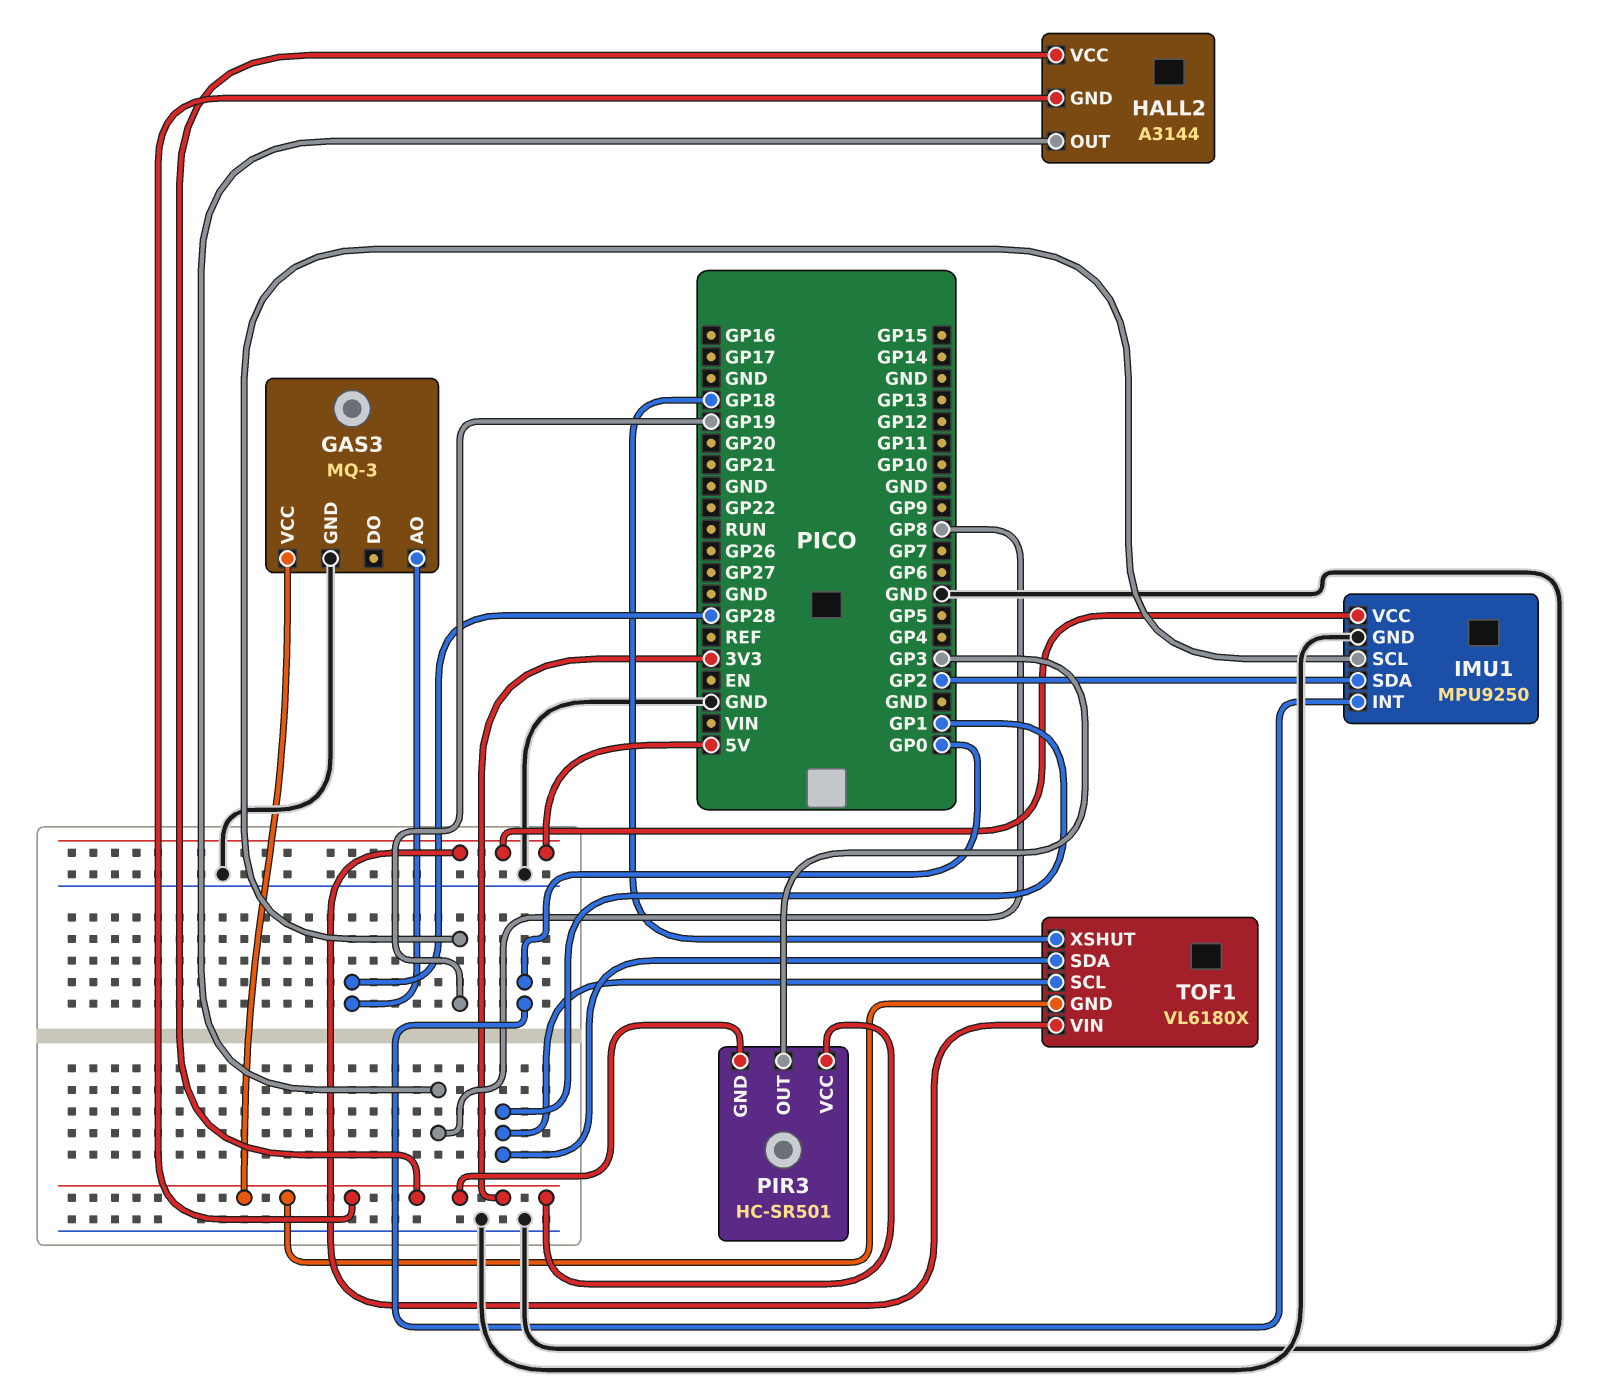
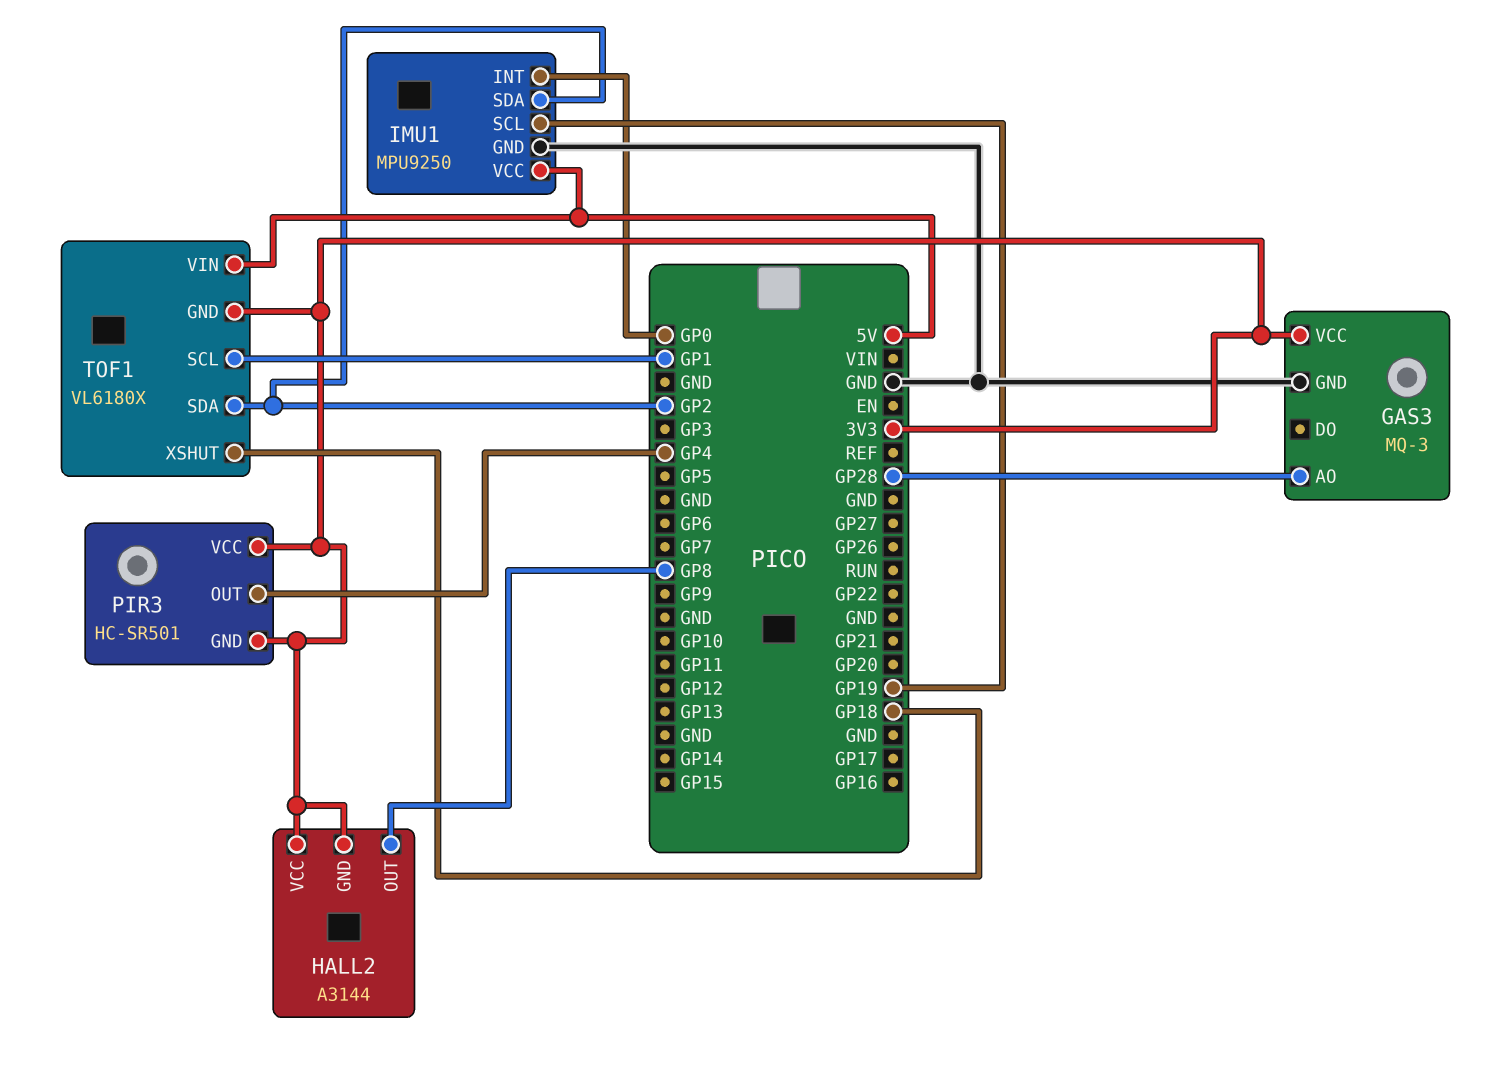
PIR3 pin OUT: GP3 -> GP4
TOF1 pin SDA: GP1 -> GP2

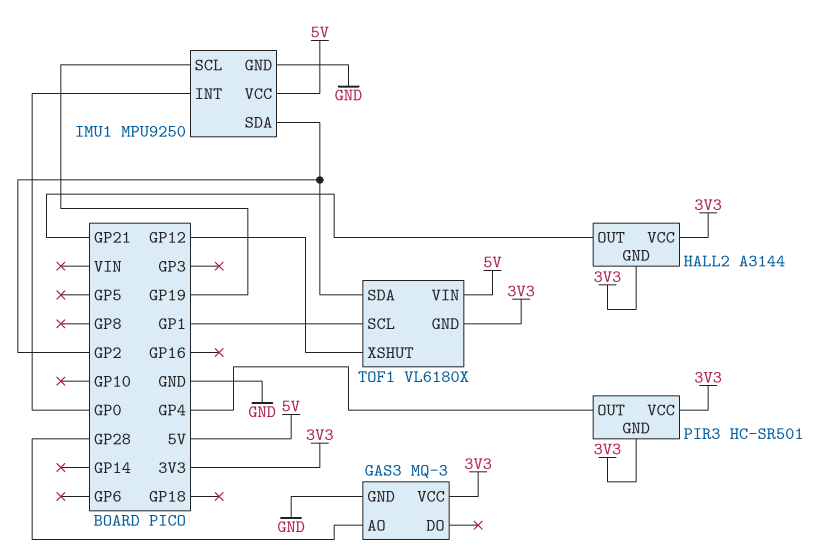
HALL2 pin OUT: GP8 -> GP21
TOF1 pin XSHUT: GP18 -> GP12

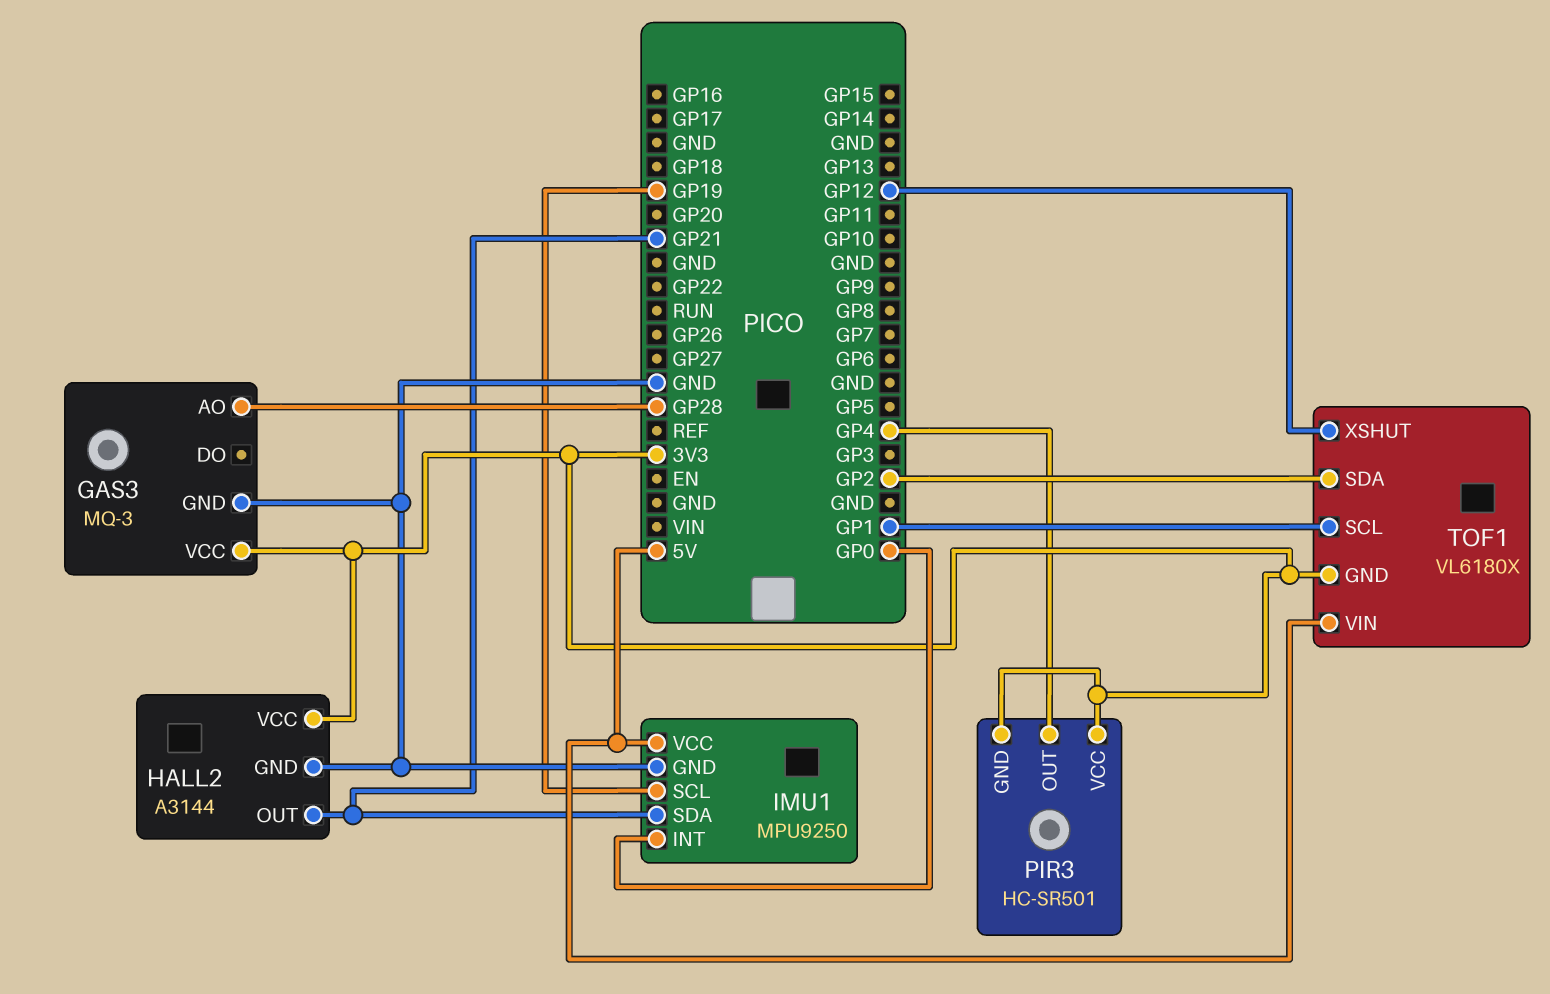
HALL2 pin GND: 3V3 -> GND
IMU1 pin SDA: GP2 -> GP21

